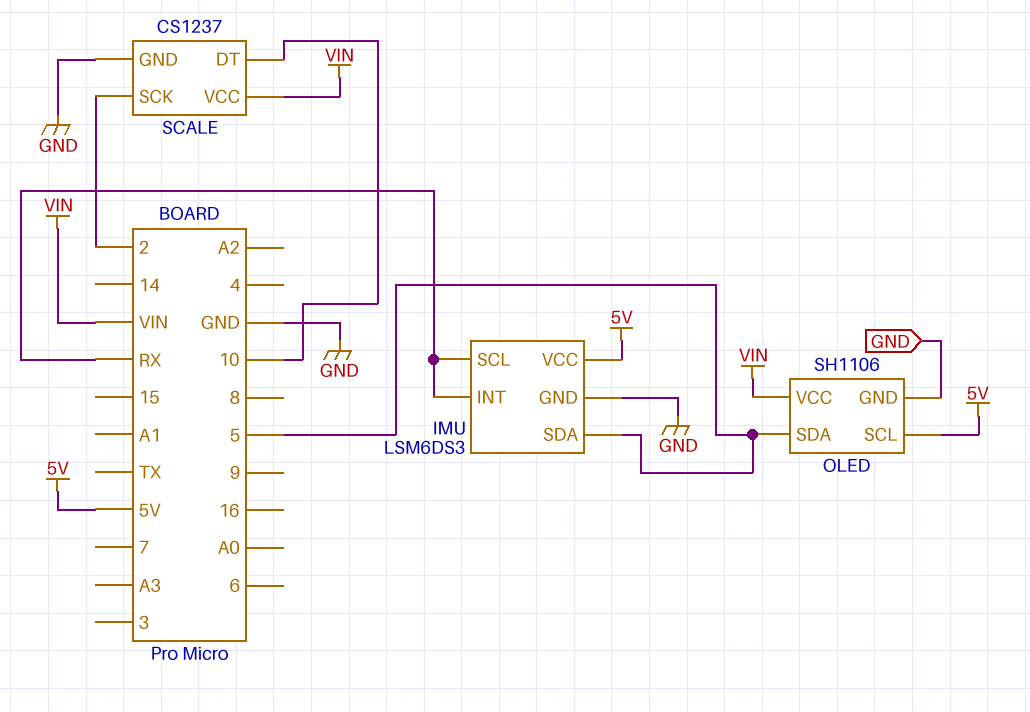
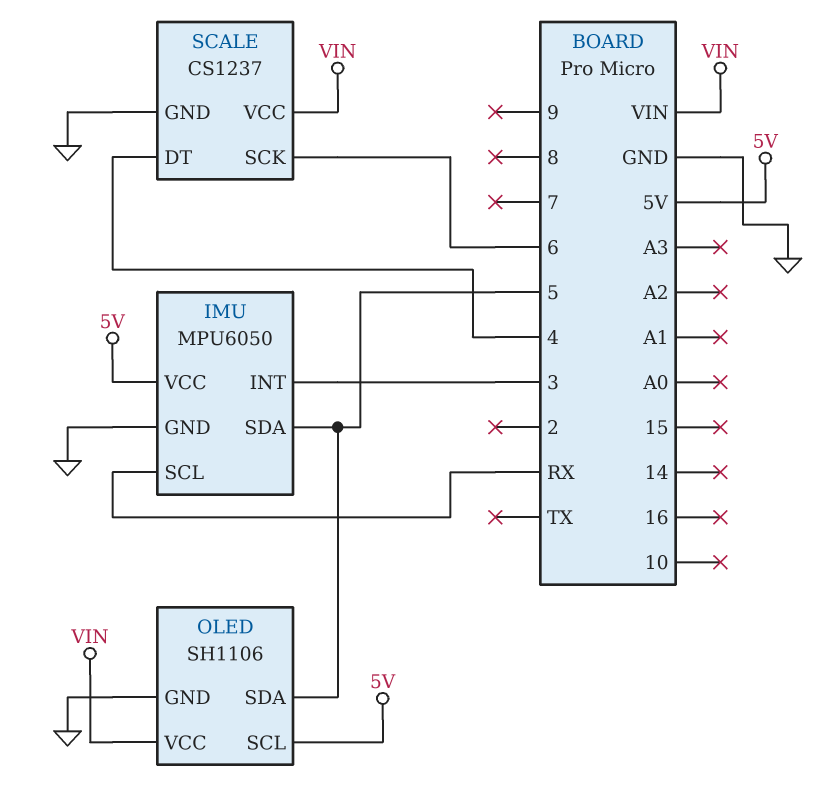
IMU: LSM6DS3 -> MPU6050
IMU pin INT: RX -> 3
SCALE pin DT: 10 -> 4
SCALE pin SCK: 2 -> 6

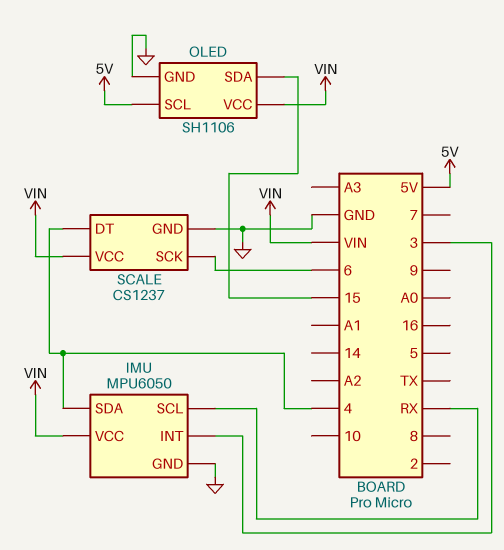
IMU pin SDA: 5 -> 4
IMU pin VCC: 5V -> VIN
OLED pin SDA: 5 -> 15

